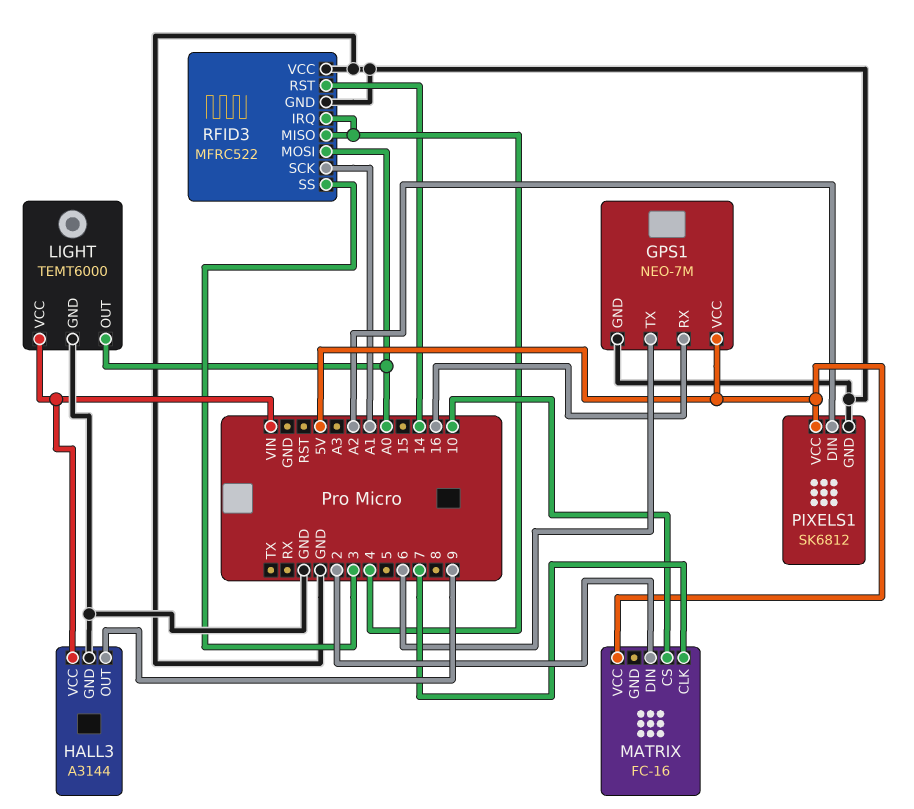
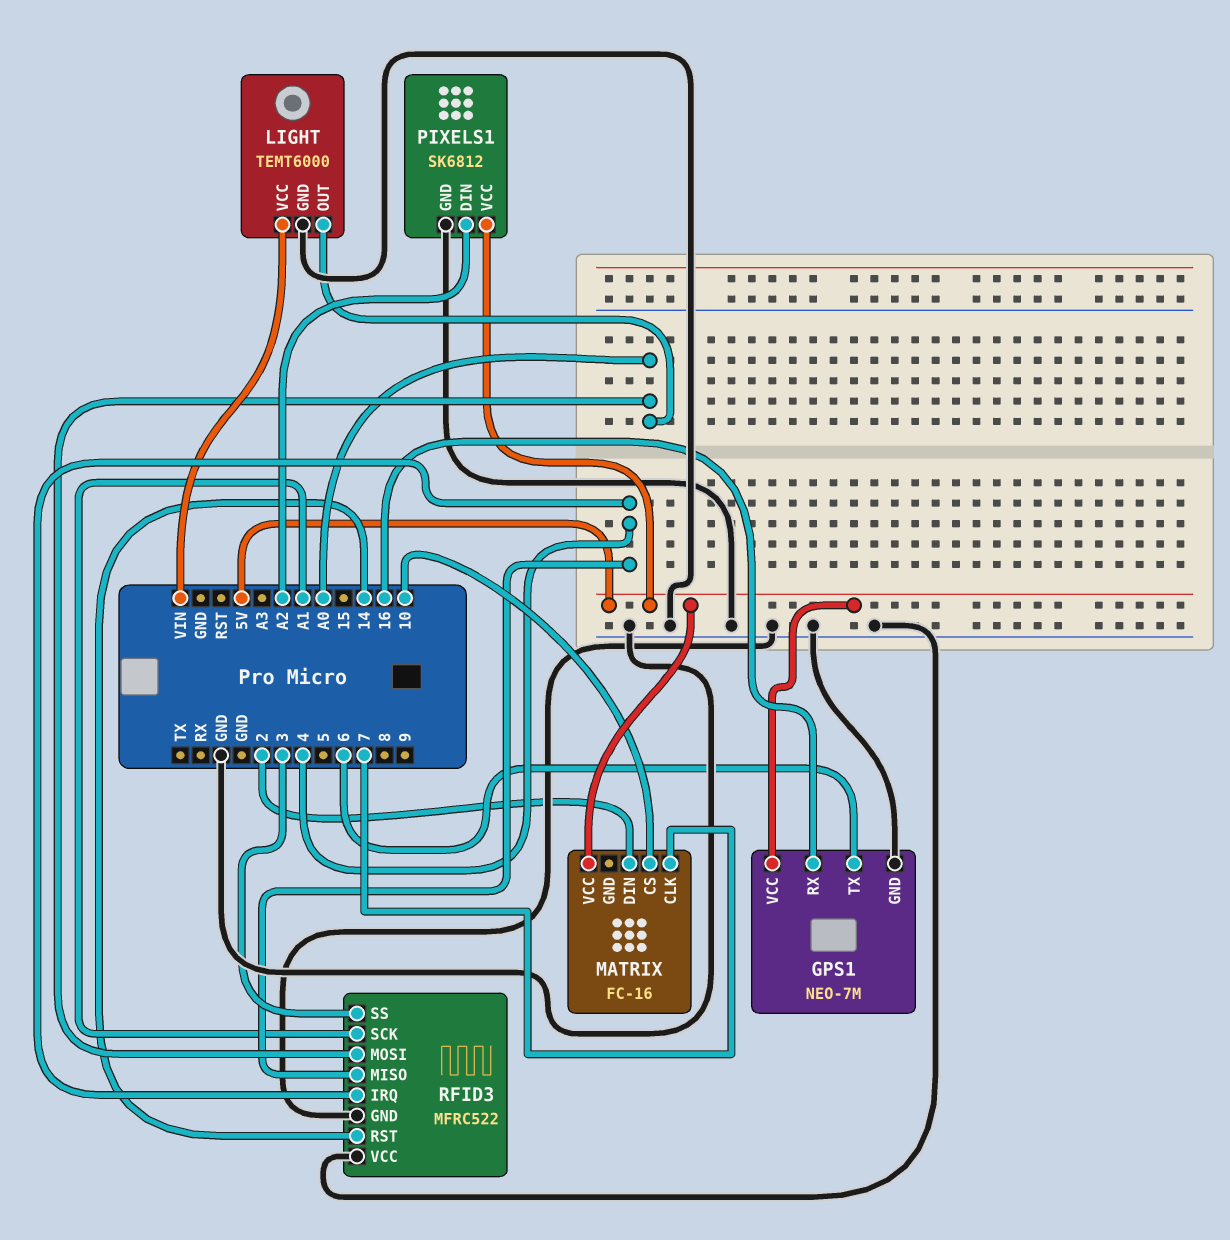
HALL3: A3144 -> none
HALL3 pin GND: GND -> none
HALL3 pin OUT: 9 -> none
HALL3 pin VCC: VIN -> none

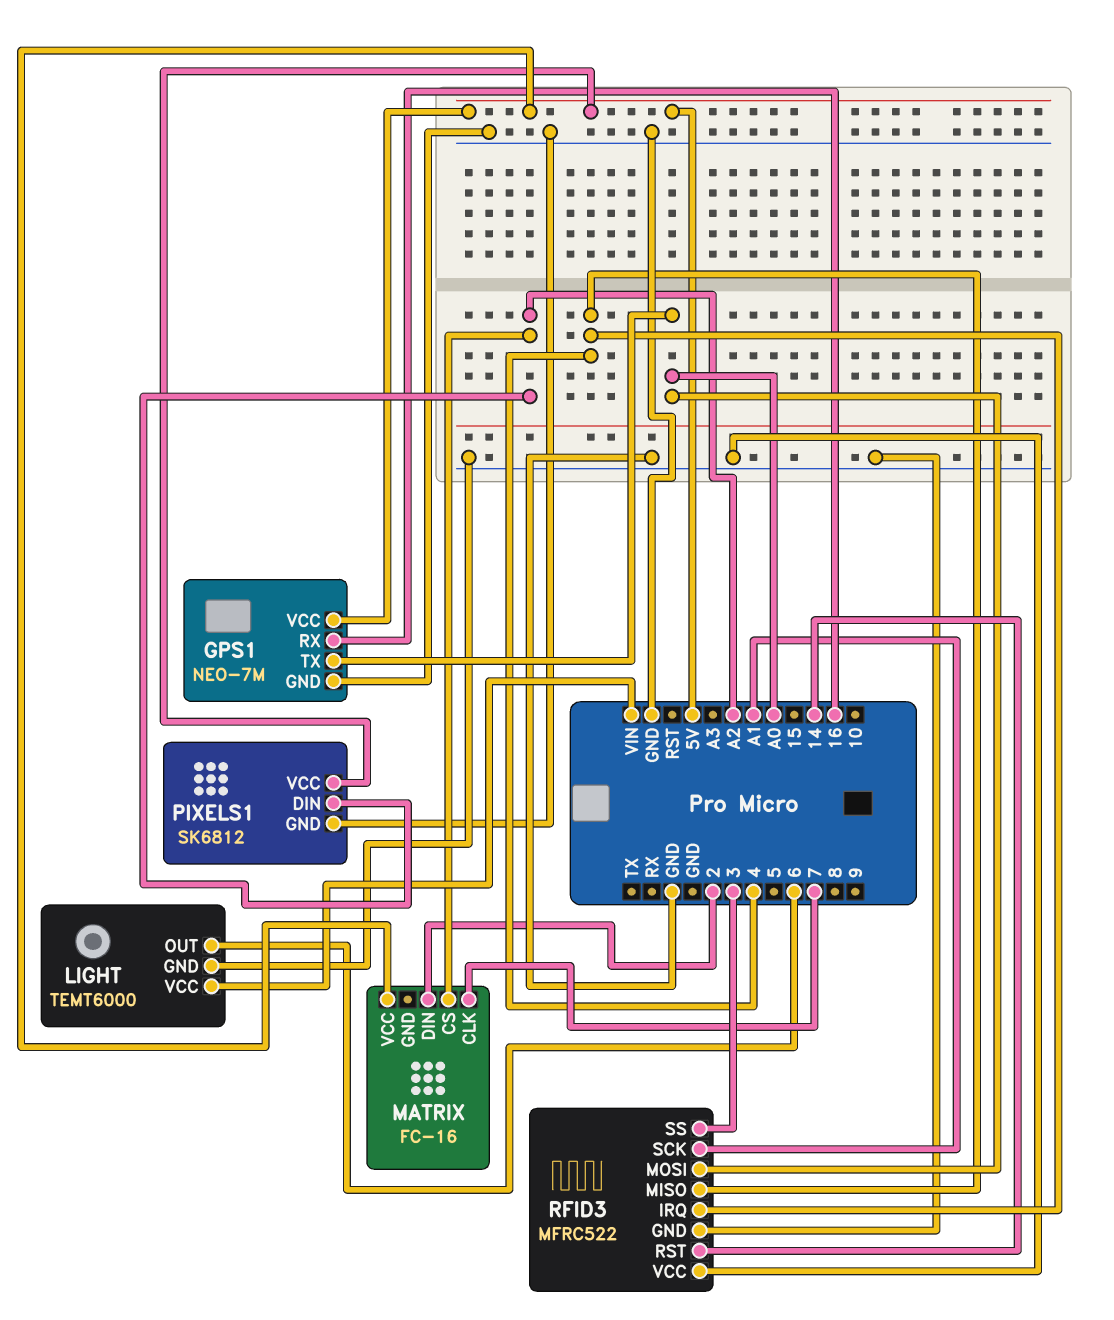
GPS1 pin TX: 6 -> A0
LIGHT pin OUT: A0 -> 6
MATRIX pin CS: 10 -> A2

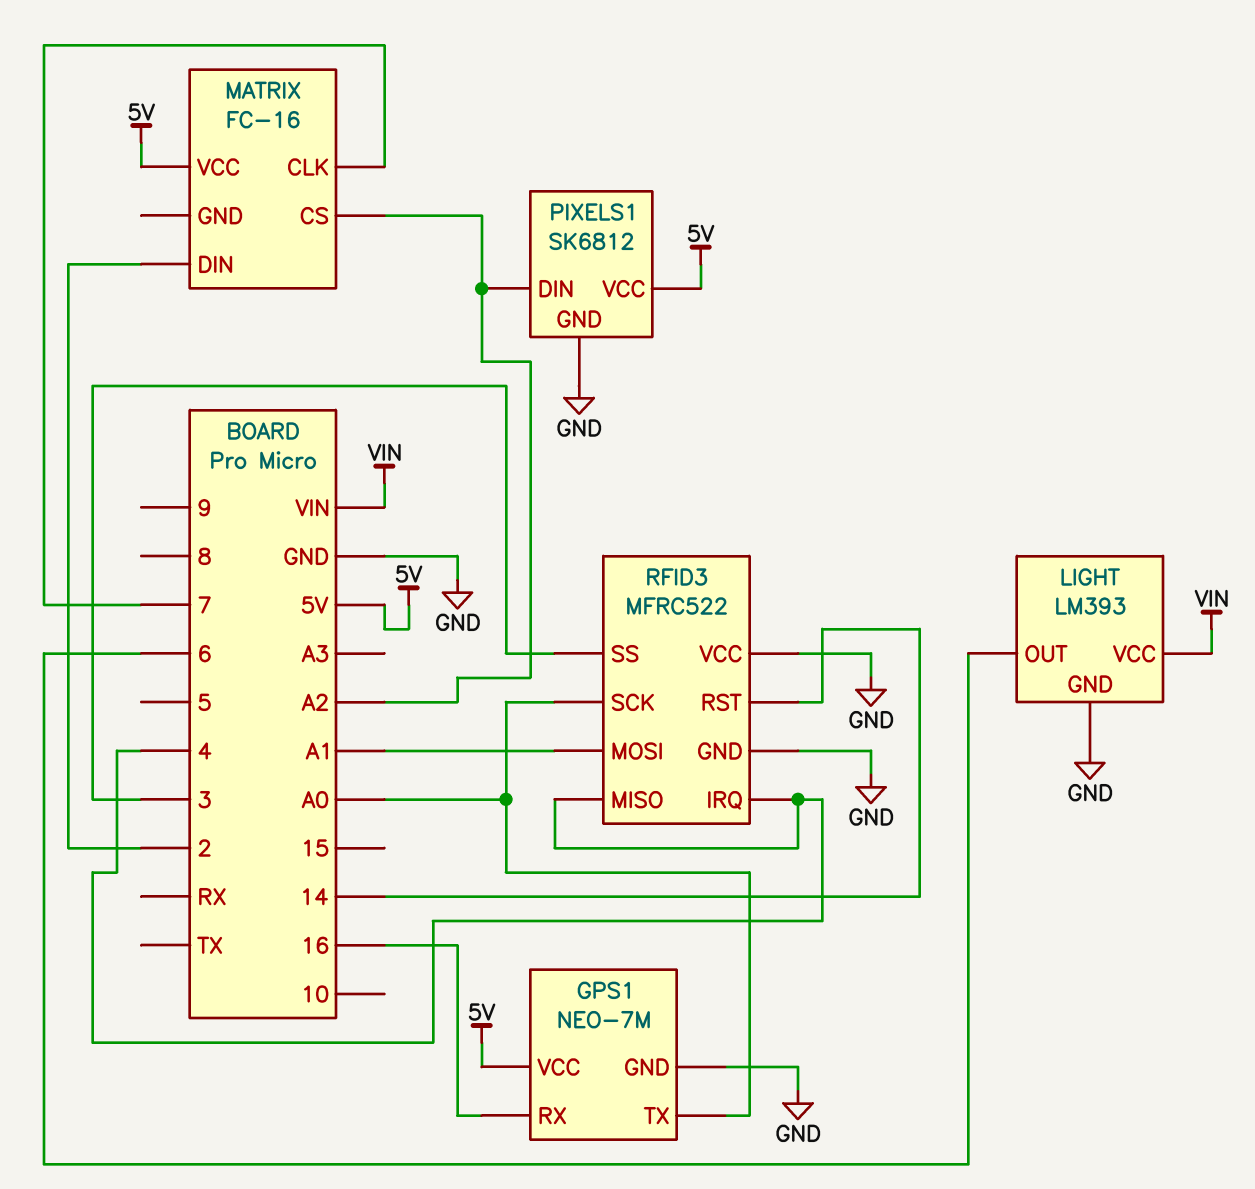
LIGHT: TEMT6000 -> LM393
RFID3 pin MOSI: A0 -> A1
RFID3 pin SCK: A1 -> A0

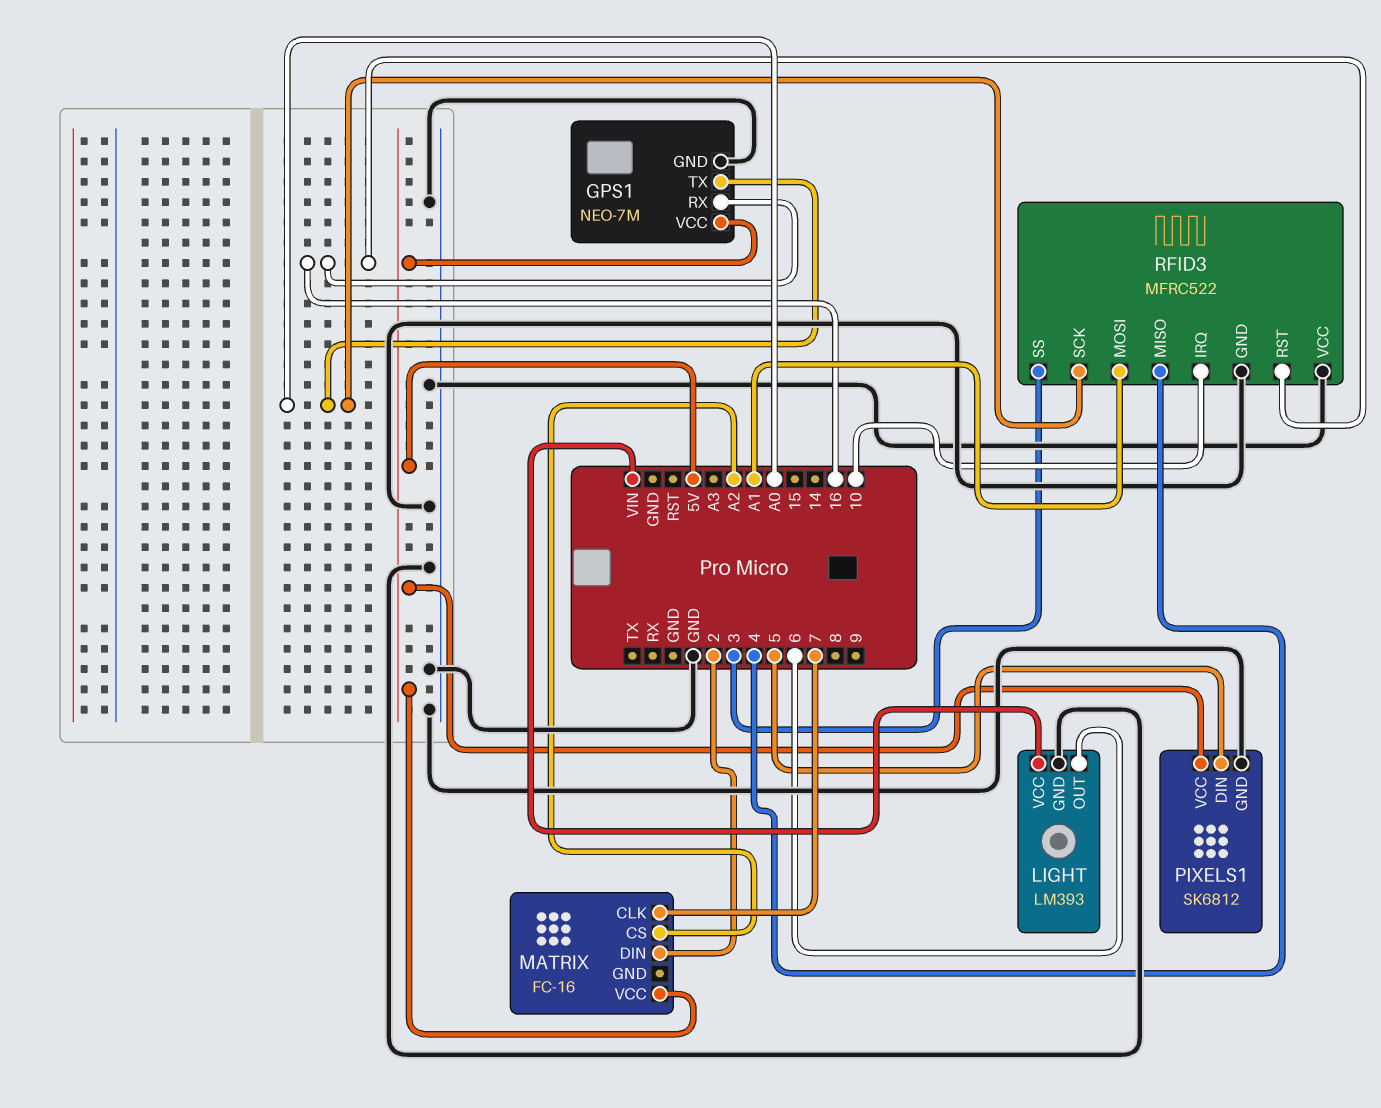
PIXELS1 pin DIN: A2 -> 5
RFID3 pin IRQ: 4 -> 10
RFID3 pin RST: 14 -> 16

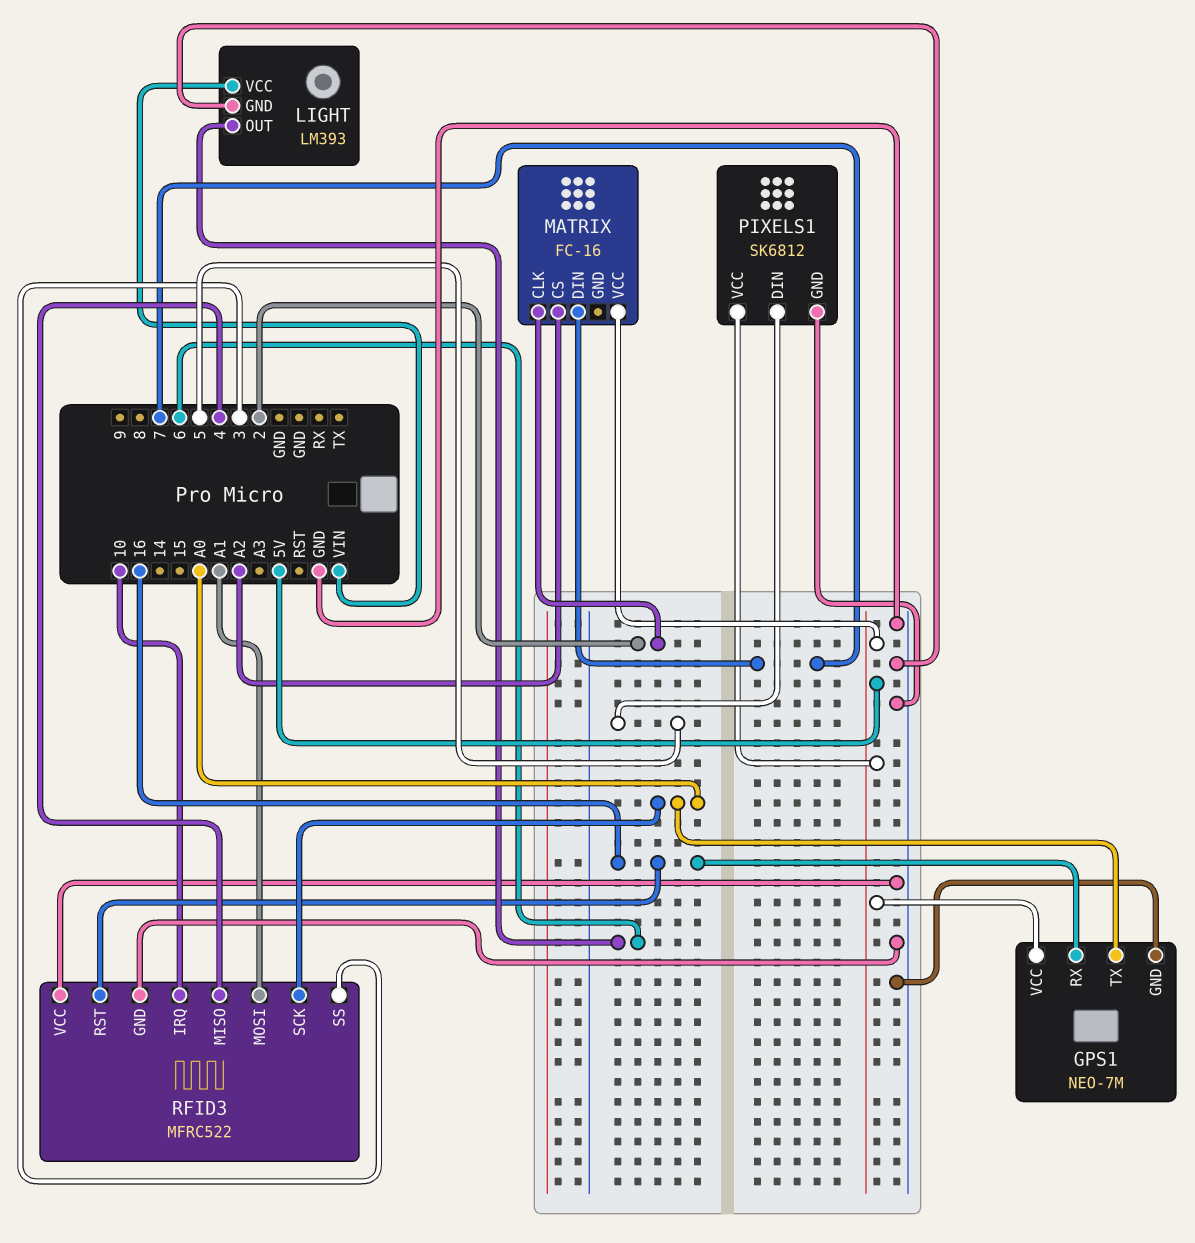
MATRIX pin CLK: 7 -> 2
MATRIX pin DIN: 2 -> 7

